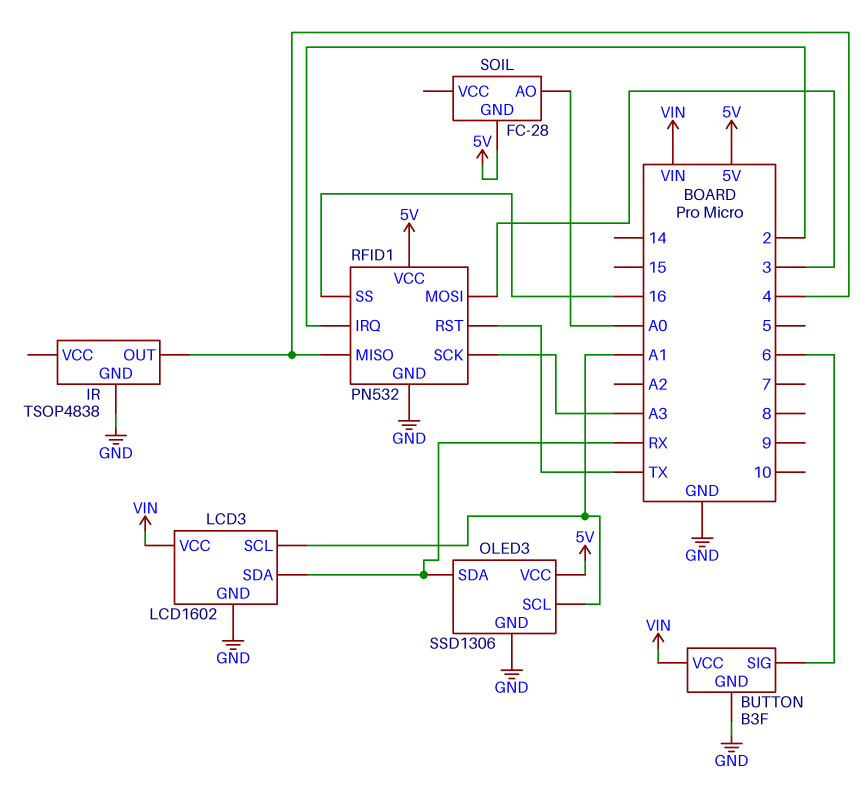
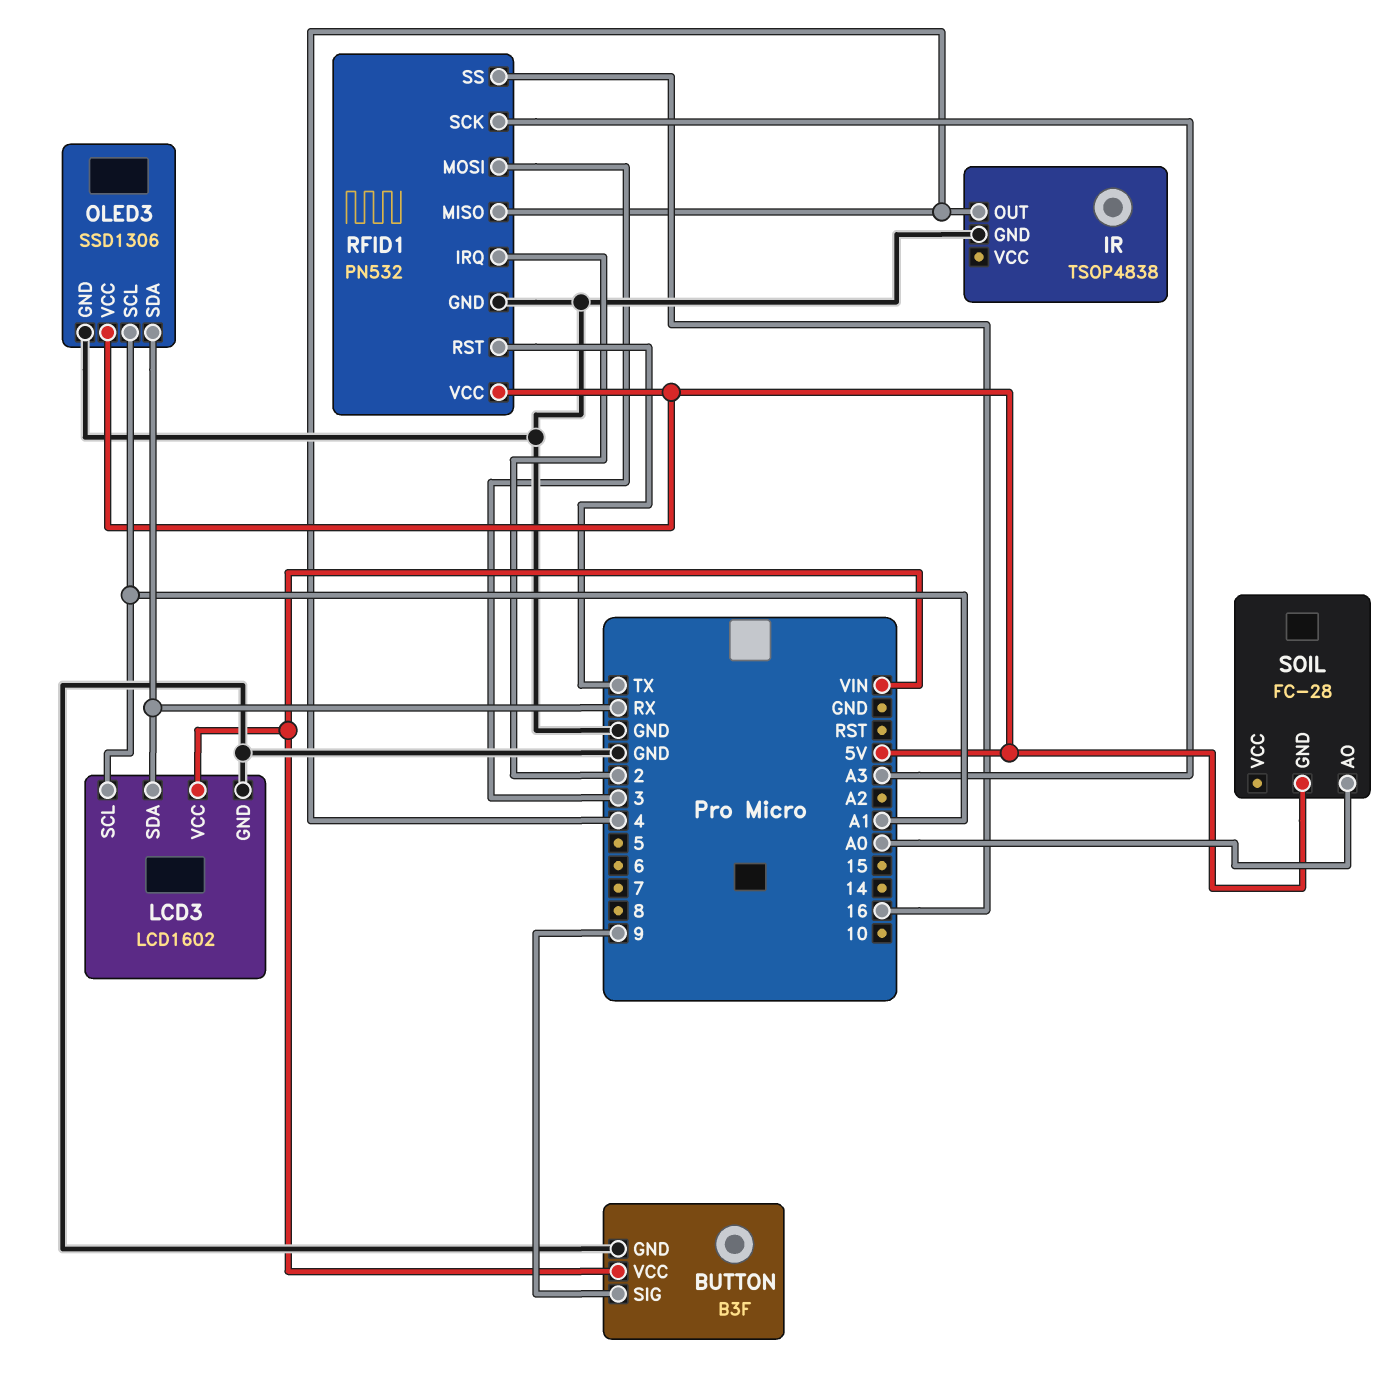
BUTTON pin SIG: 6 -> 9

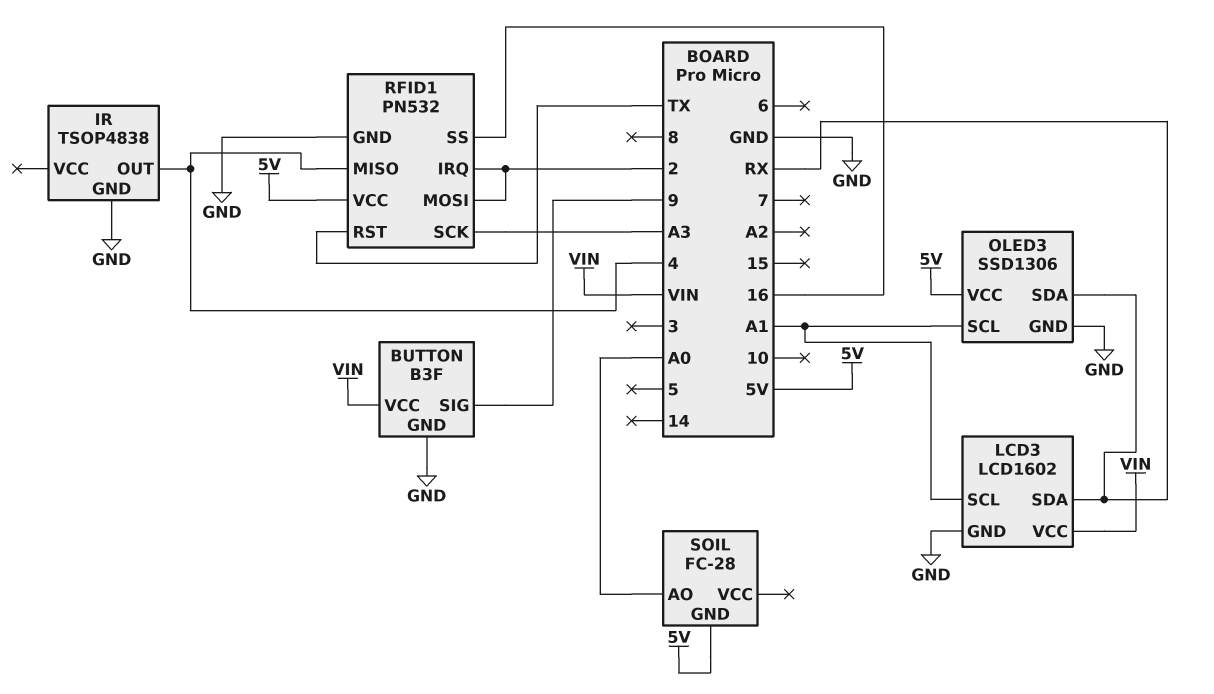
RFID1 pin MOSI: 3 -> 2

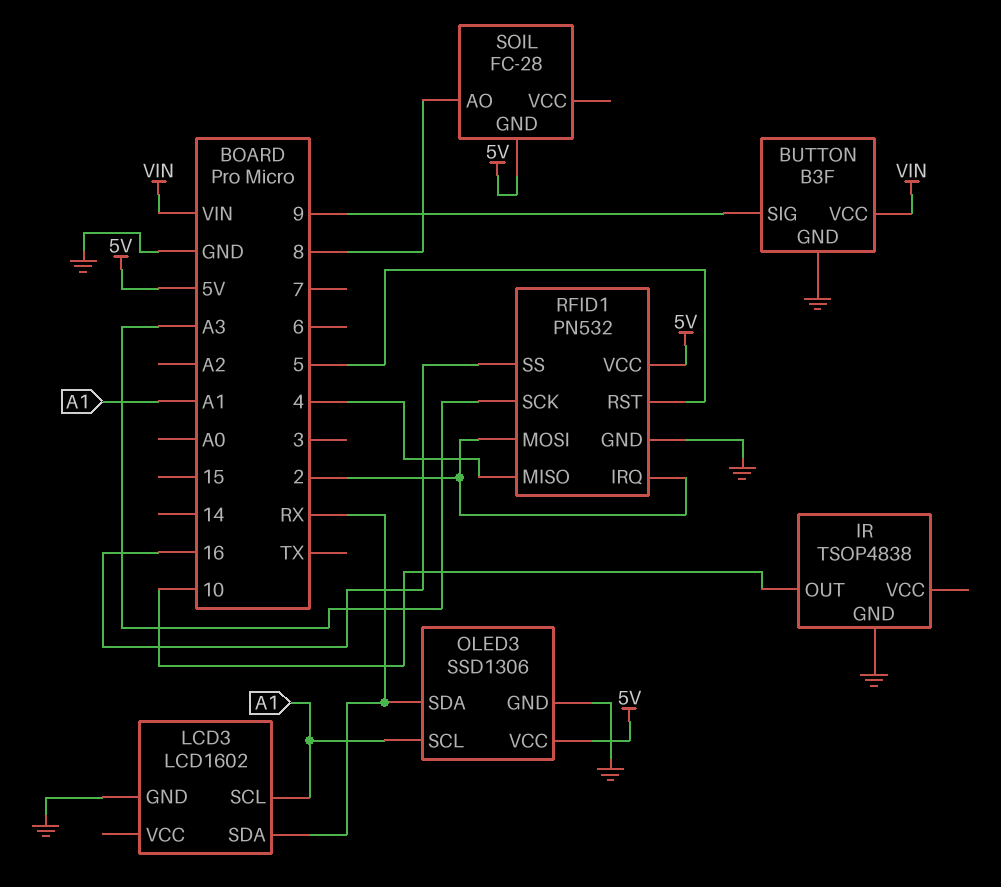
IR pin OUT: 4 -> 10
LCD3 pin VCC: VIN -> none
RFID1 pin RST: TX -> 5
SOIL pin AO: A0 -> 8

